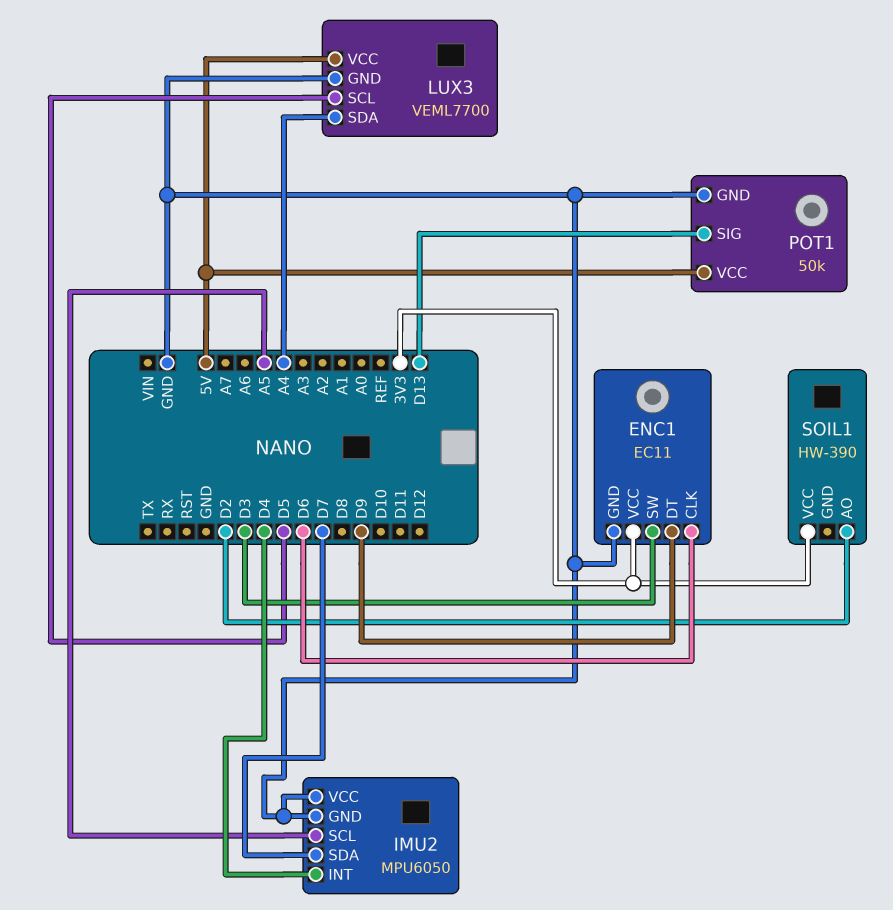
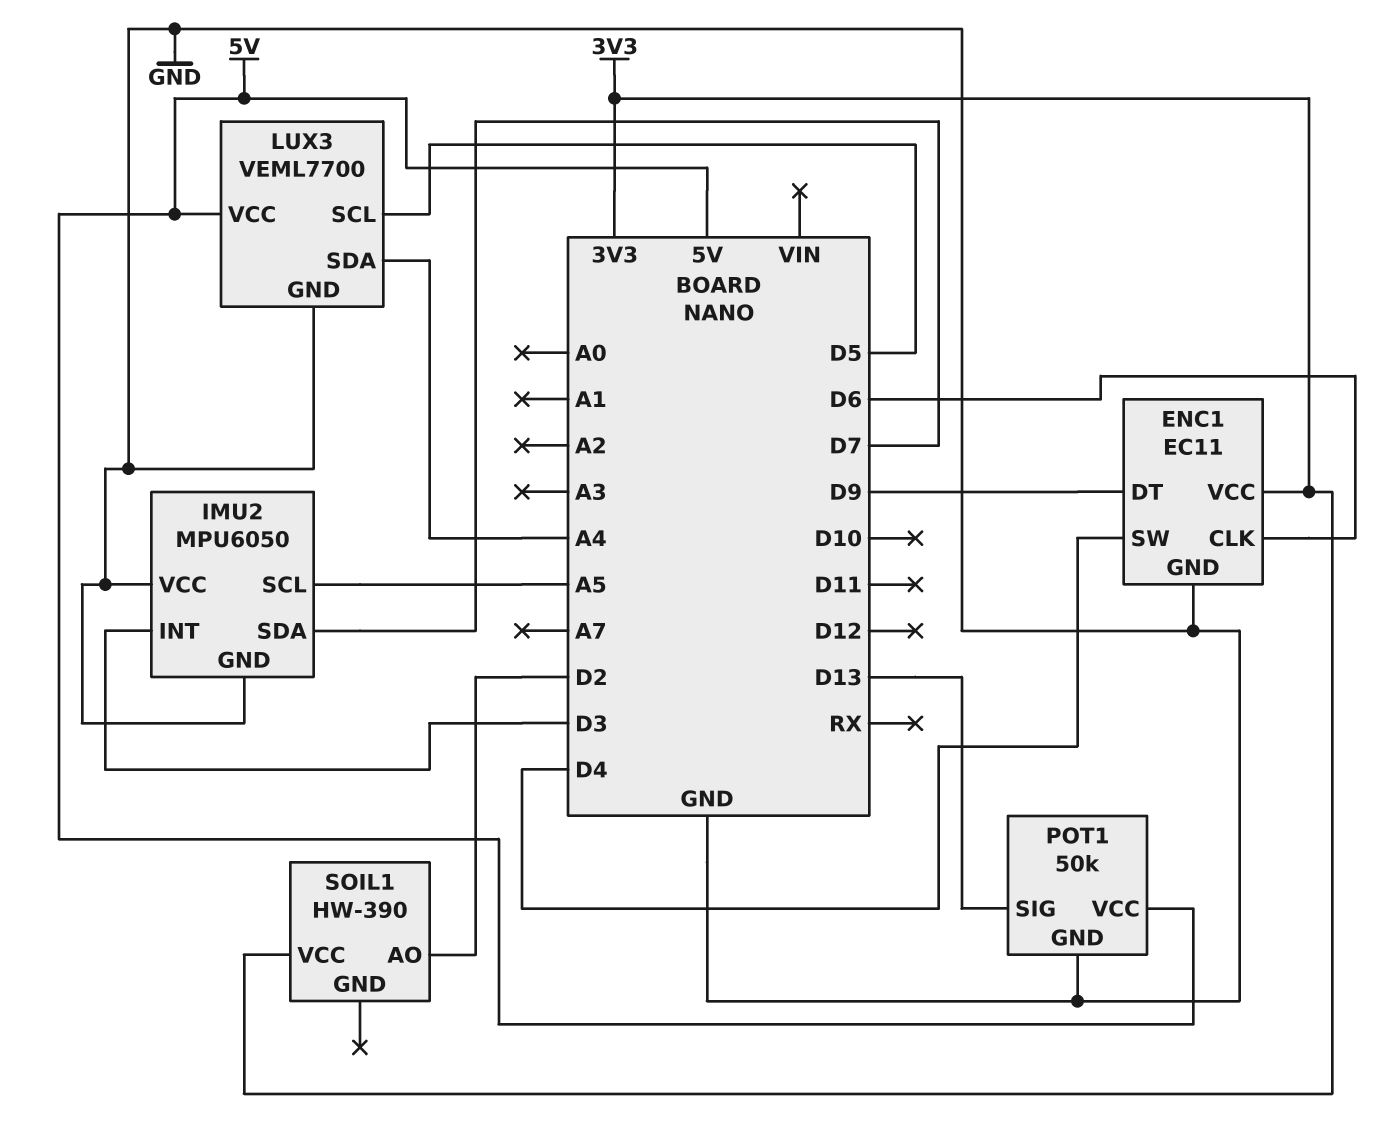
ENC1 pin SW: D3 -> D4
IMU2 pin INT: D4 -> D3

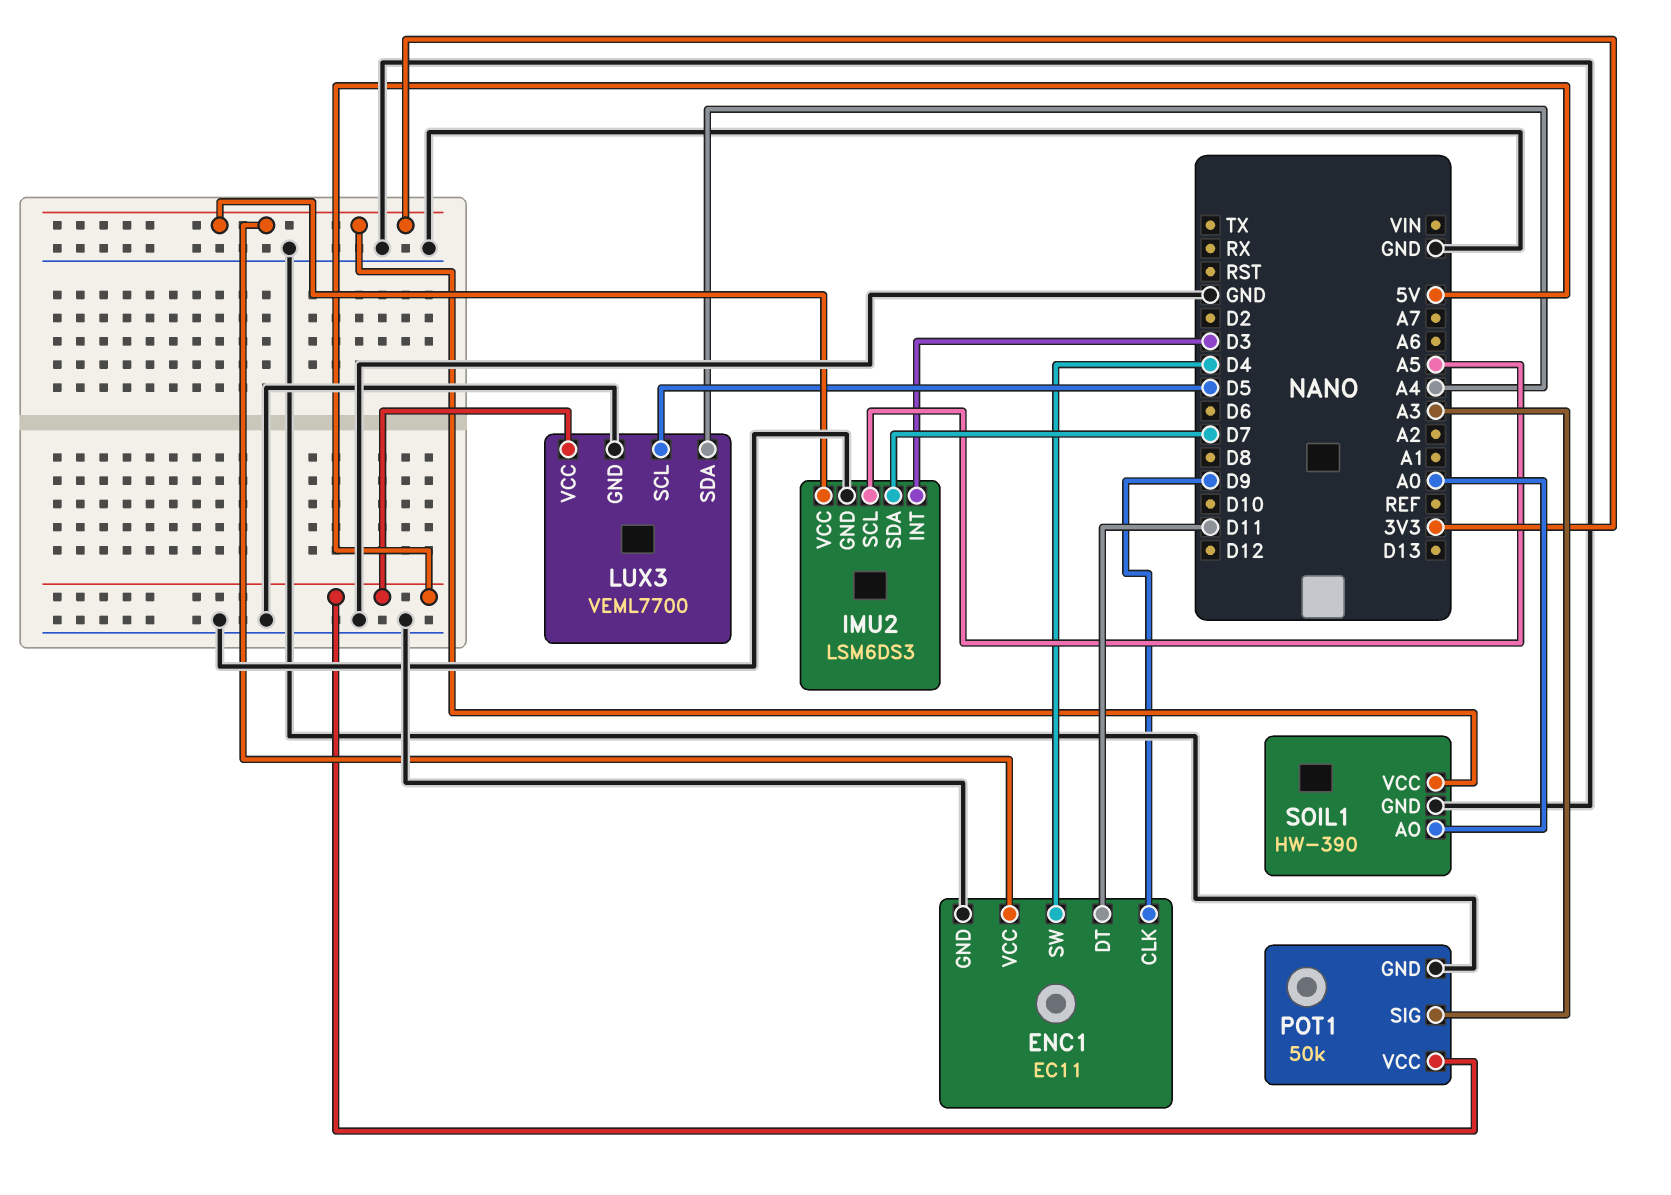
ENC1 pin CLK: D6 -> D9
ENC1 pin DT: D9 -> D11
IMU2: MPU6050 -> LSM6DS3
IMU2 pin VCC: GND -> 3V3
POT1 pin SIG: D13 -> A3
SOIL1 pin AO: D2 -> A0
SOIL1 pin GND: none -> GND

